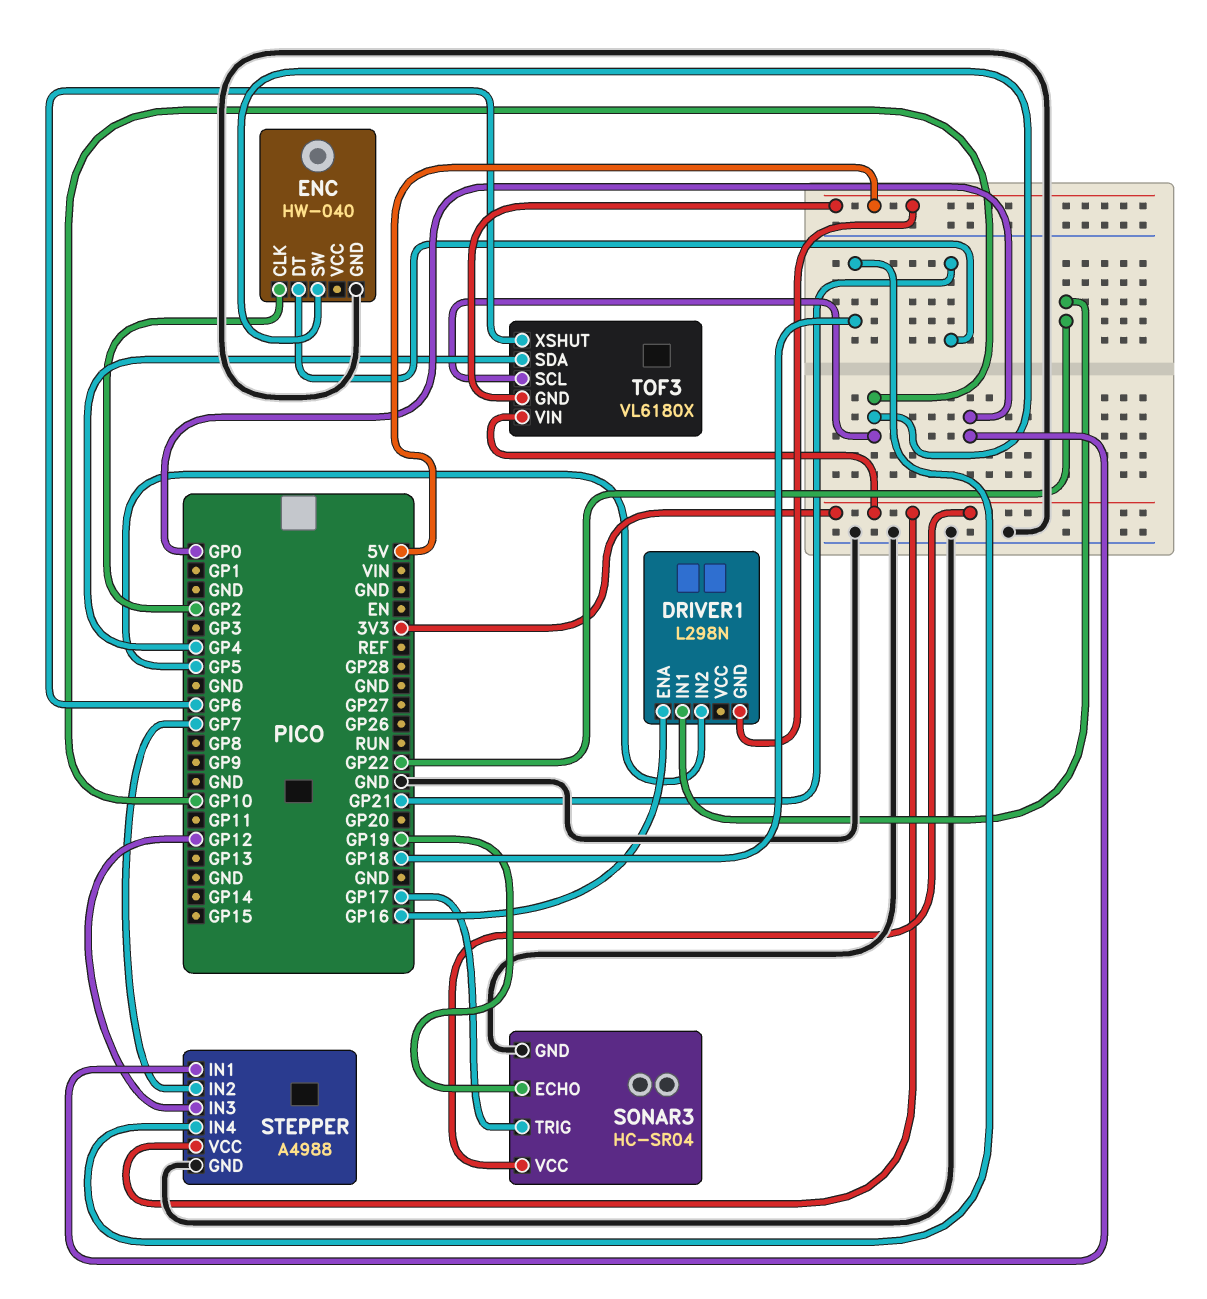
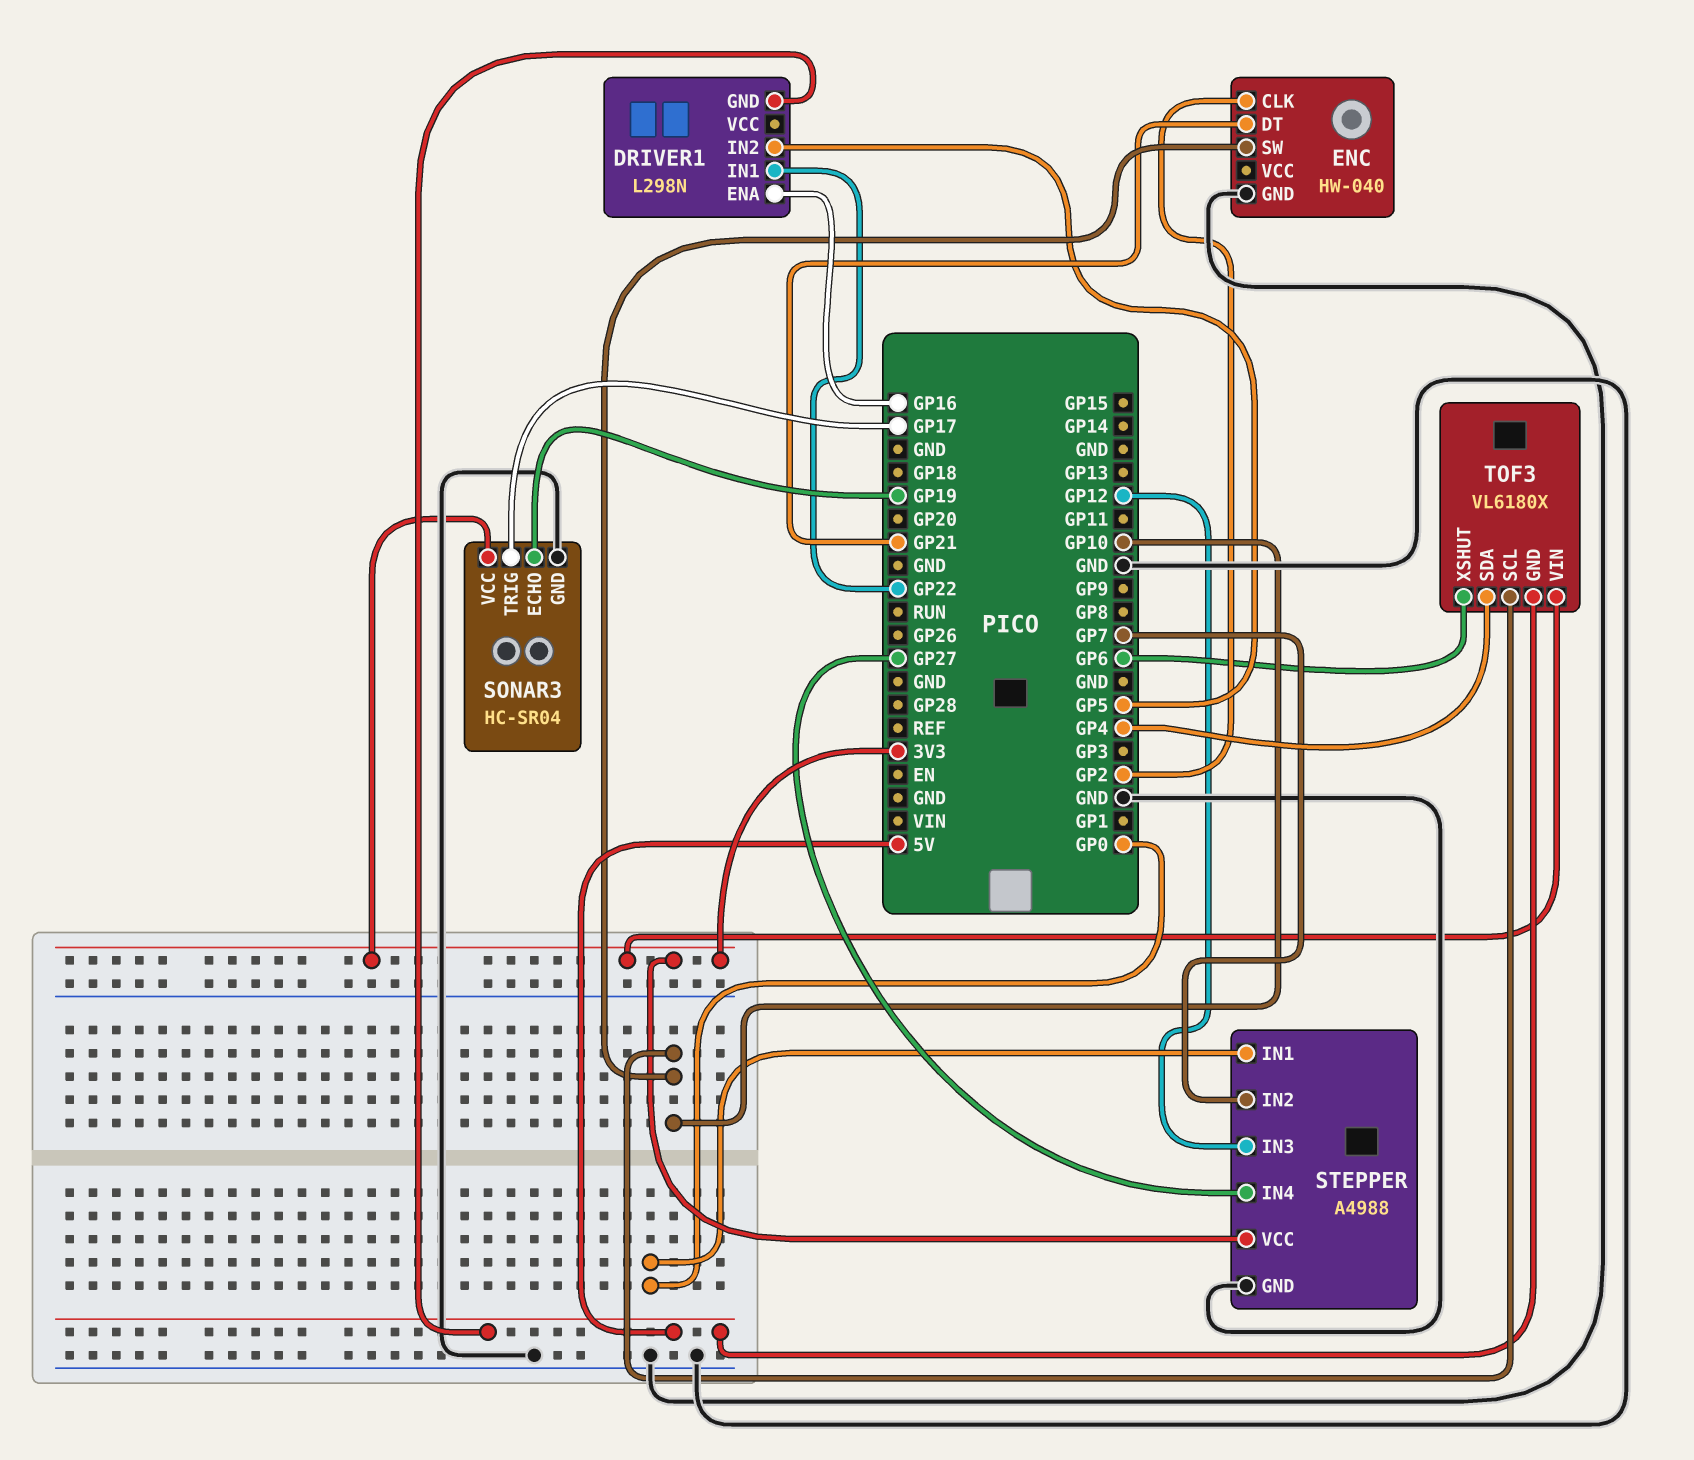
STEPPER pin IN4: GP18 -> GP27

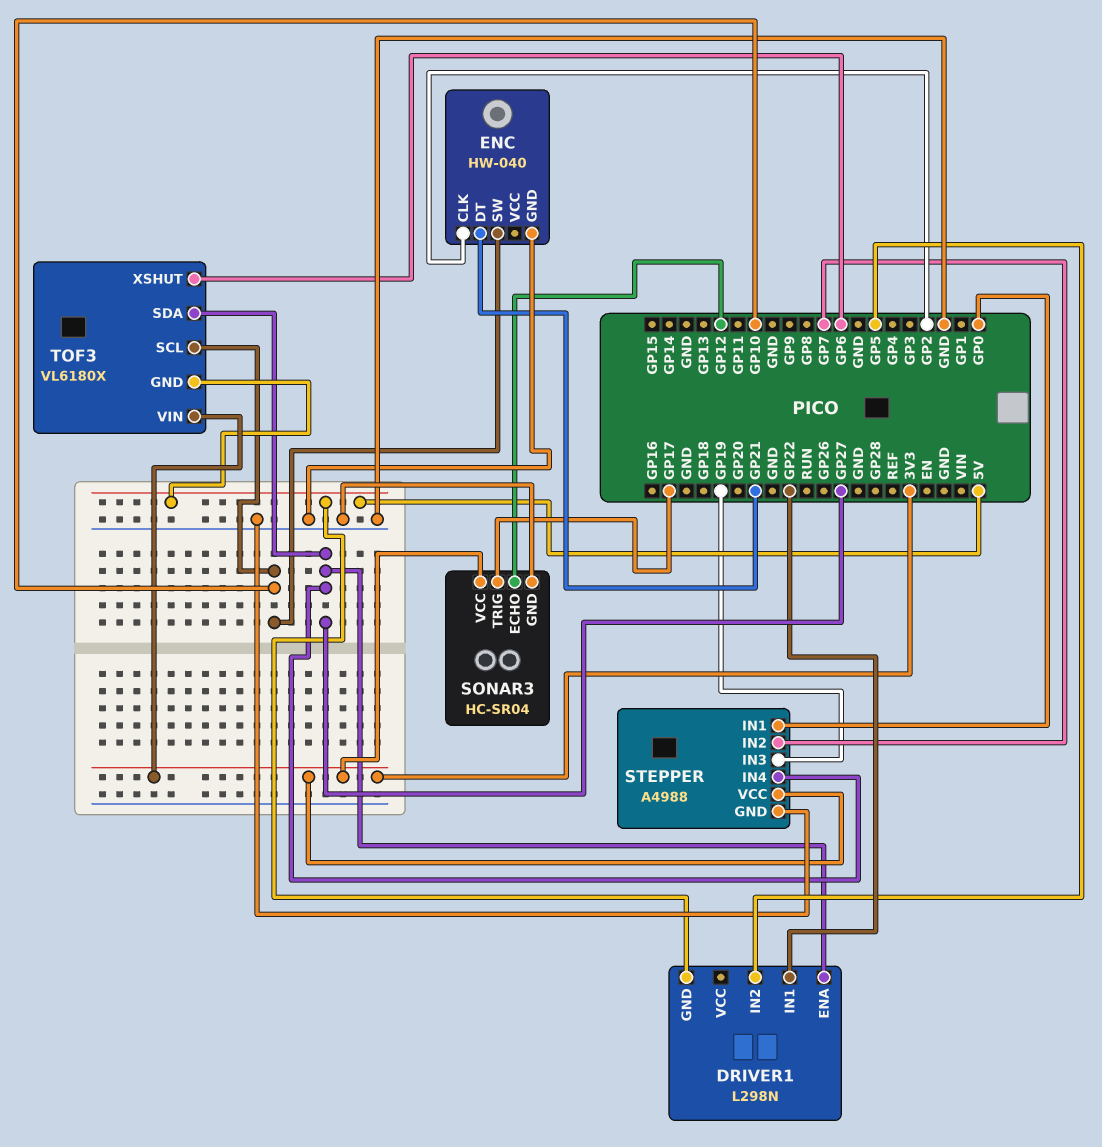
DRIVER1 pin ENA: GP16 -> GP27
SONAR3 pin ECHO: GP19 -> GP12
STEPPER pin IN3: GP12 -> GP19
TOF3 pin SDA: GP4 -> GP27

